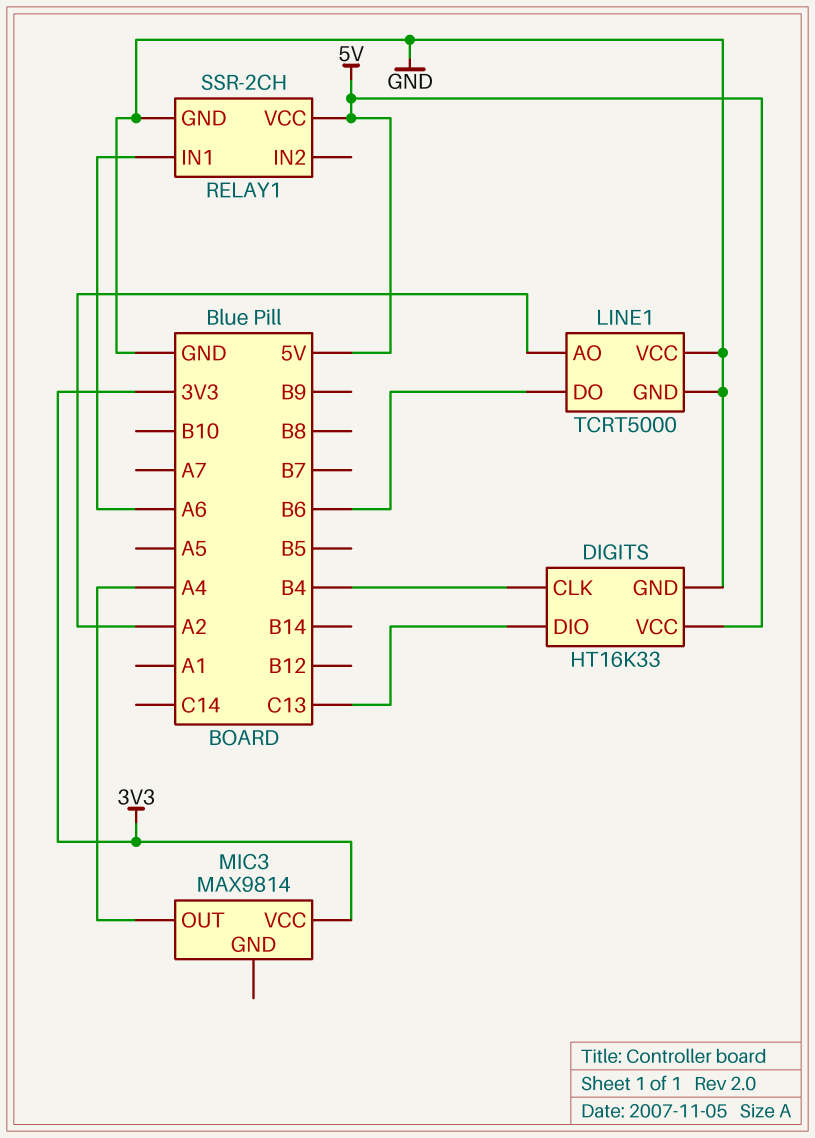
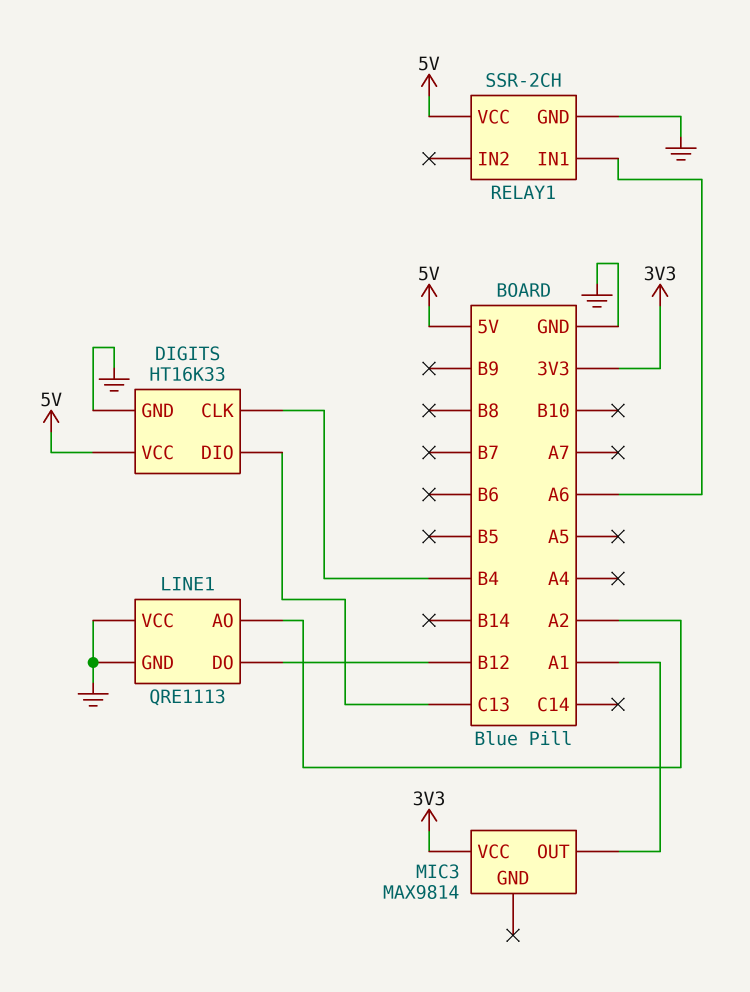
LINE1: TCRT5000 -> QRE1113
LINE1 pin DO: B6 -> B12
MIC3 pin OUT: A4 -> A1

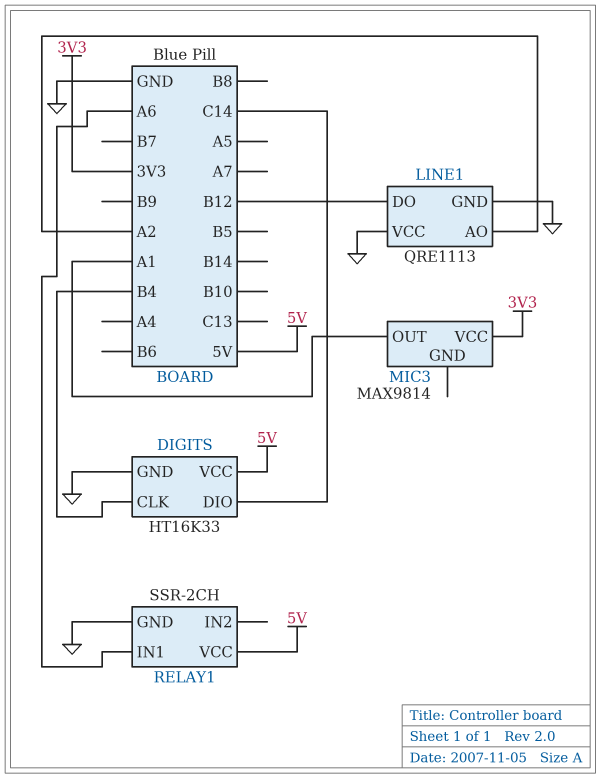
DIGITS pin DIO: C13 -> C14

